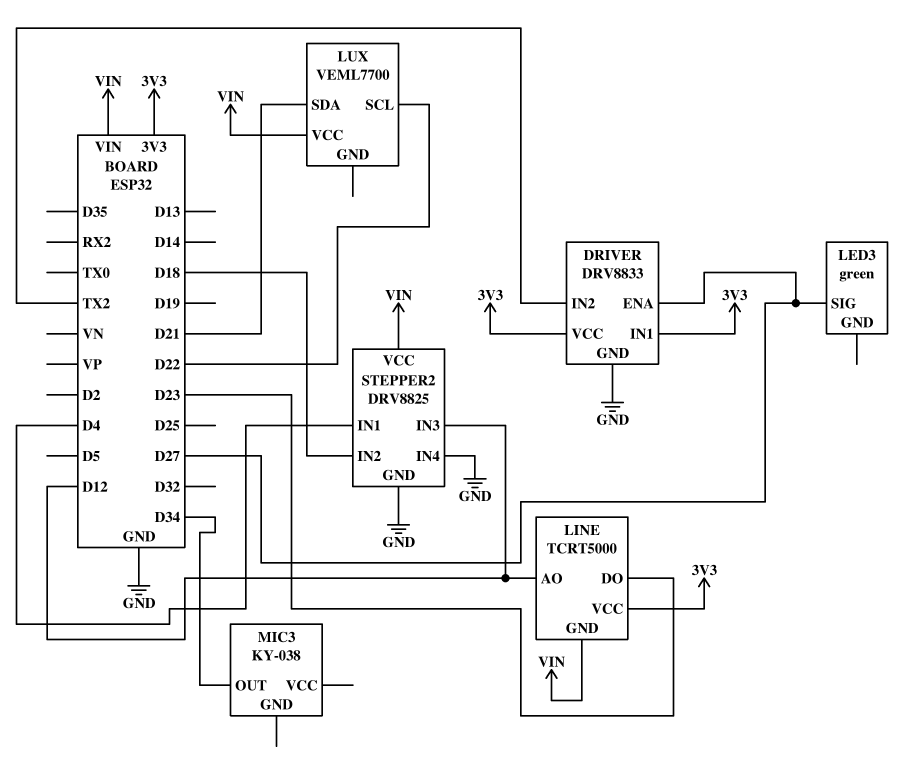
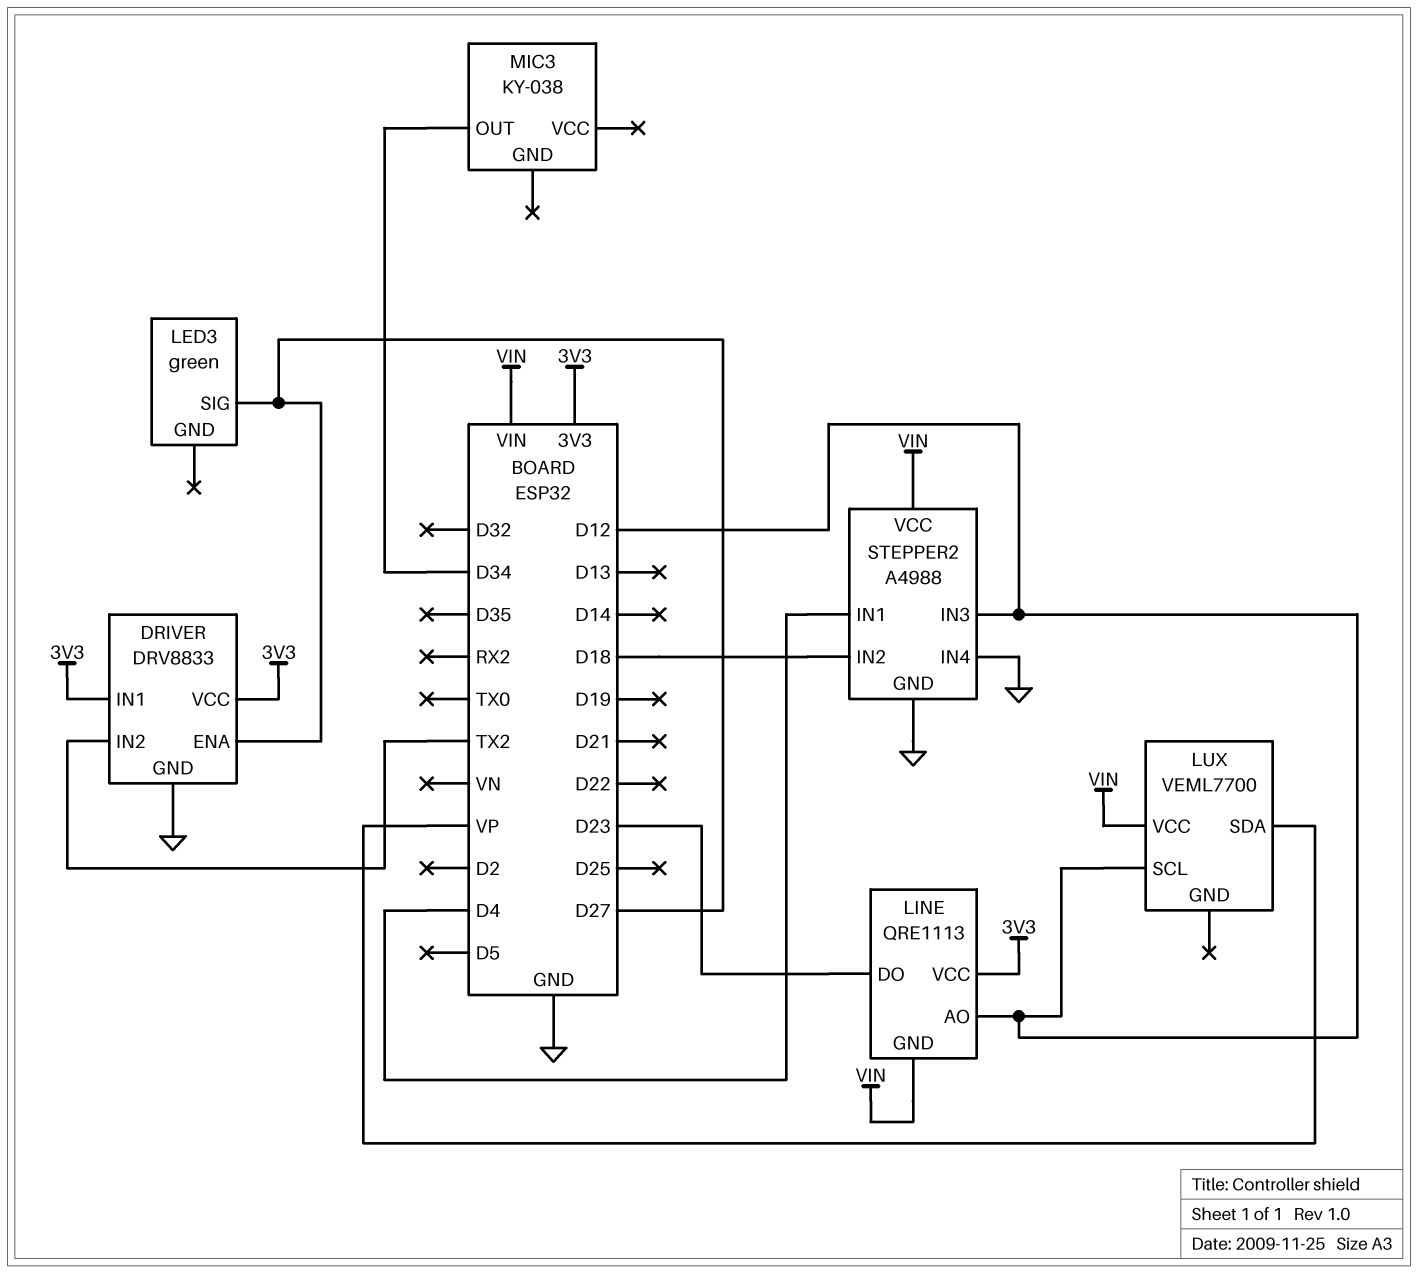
LINE: TCRT5000 -> QRE1113
LUX pin SCL: D22 -> D12
LUX pin SDA: D21 -> VP
STEPPER2: DRV8825 -> A4988

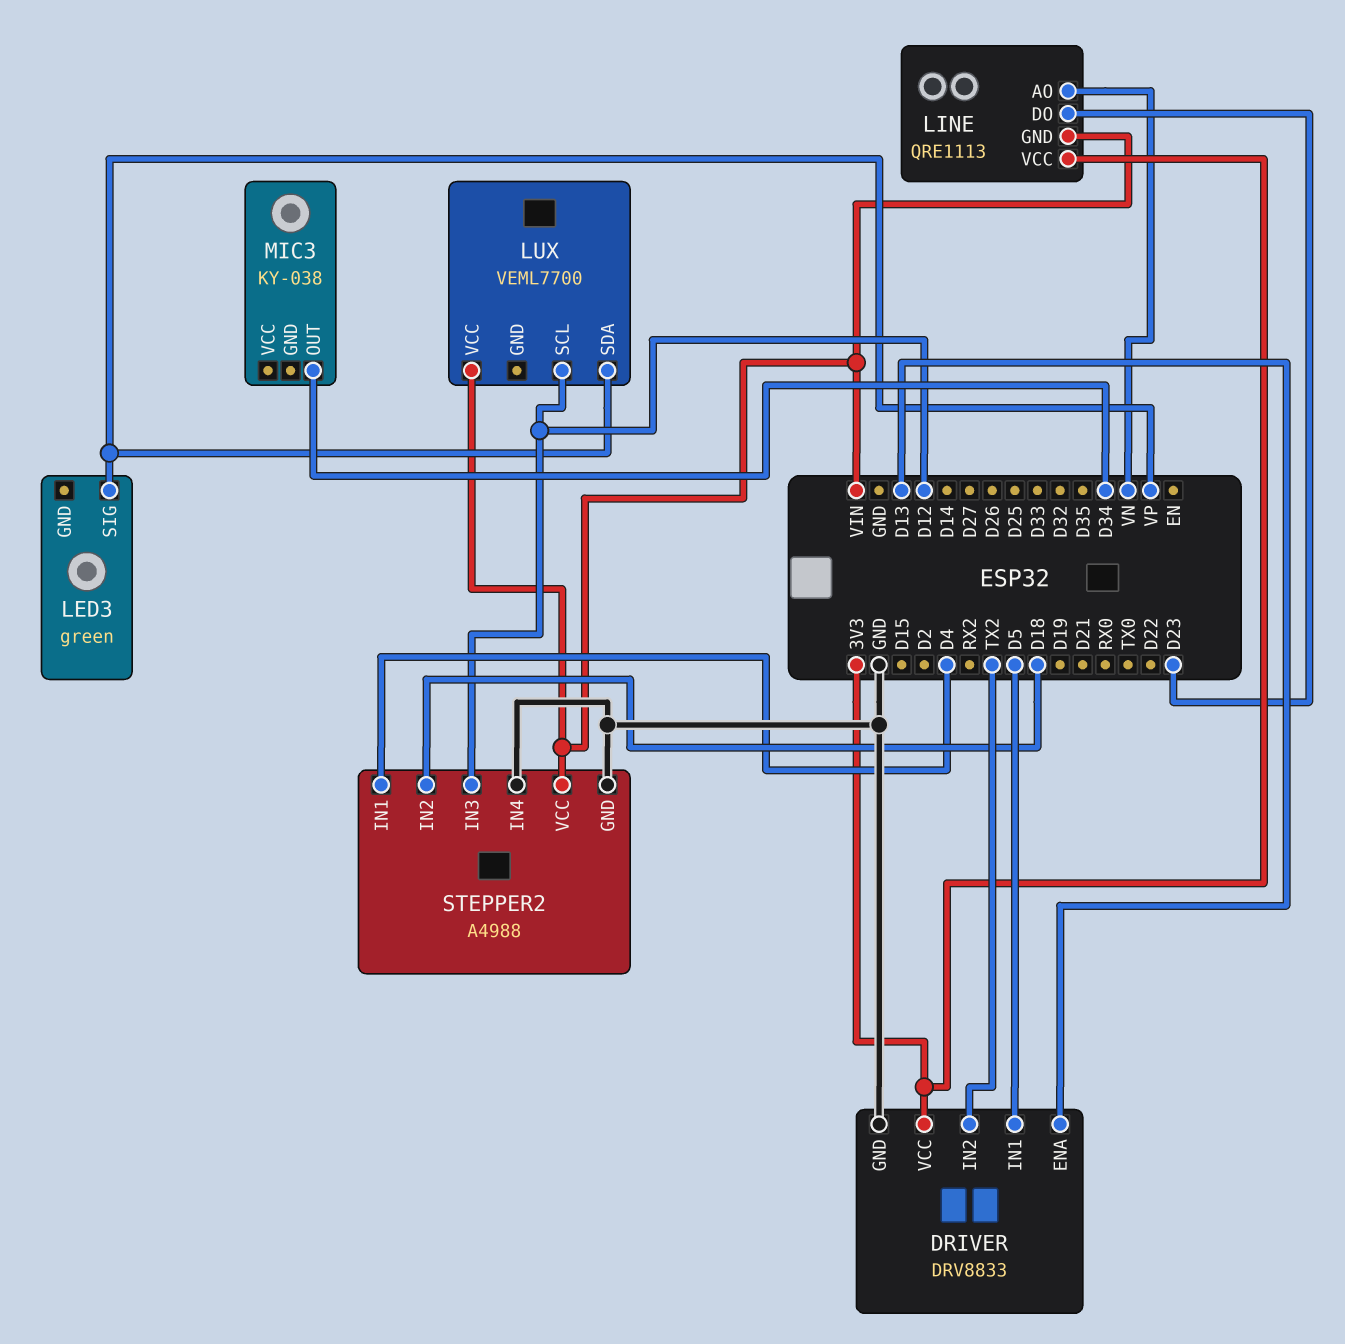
DRIVER pin ENA: D27 -> D13
DRIVER pin IN1: 3V3 -> D5
LED3 pin SIG: D27 -> VP
LINE pin AO: D12 -> VN

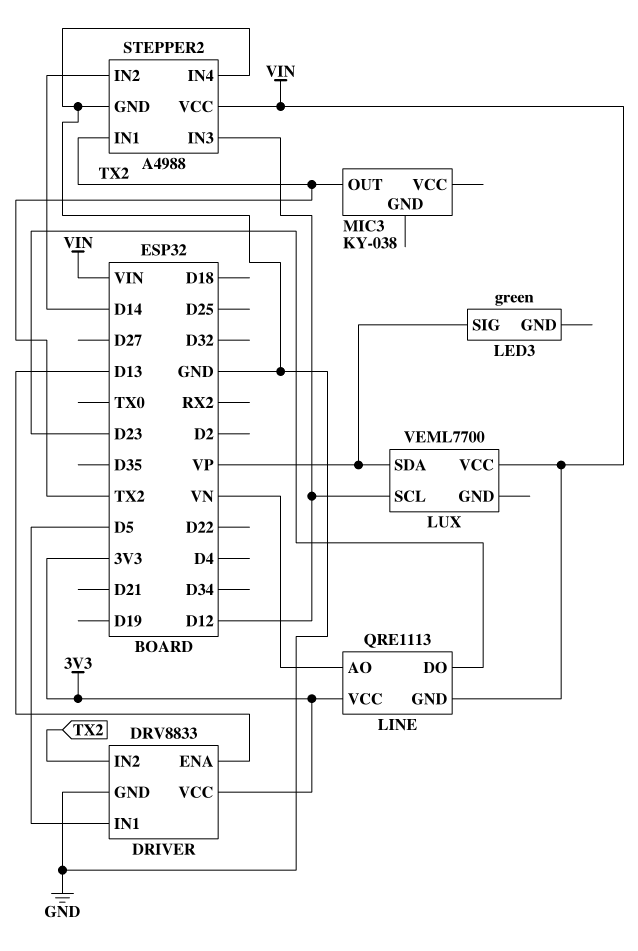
MIC3 pin OUT: D34 -> TX2
STEPPER2 pin IN1: D4 -> TX2
STEPPER2 pin IN2: D18 -> D14

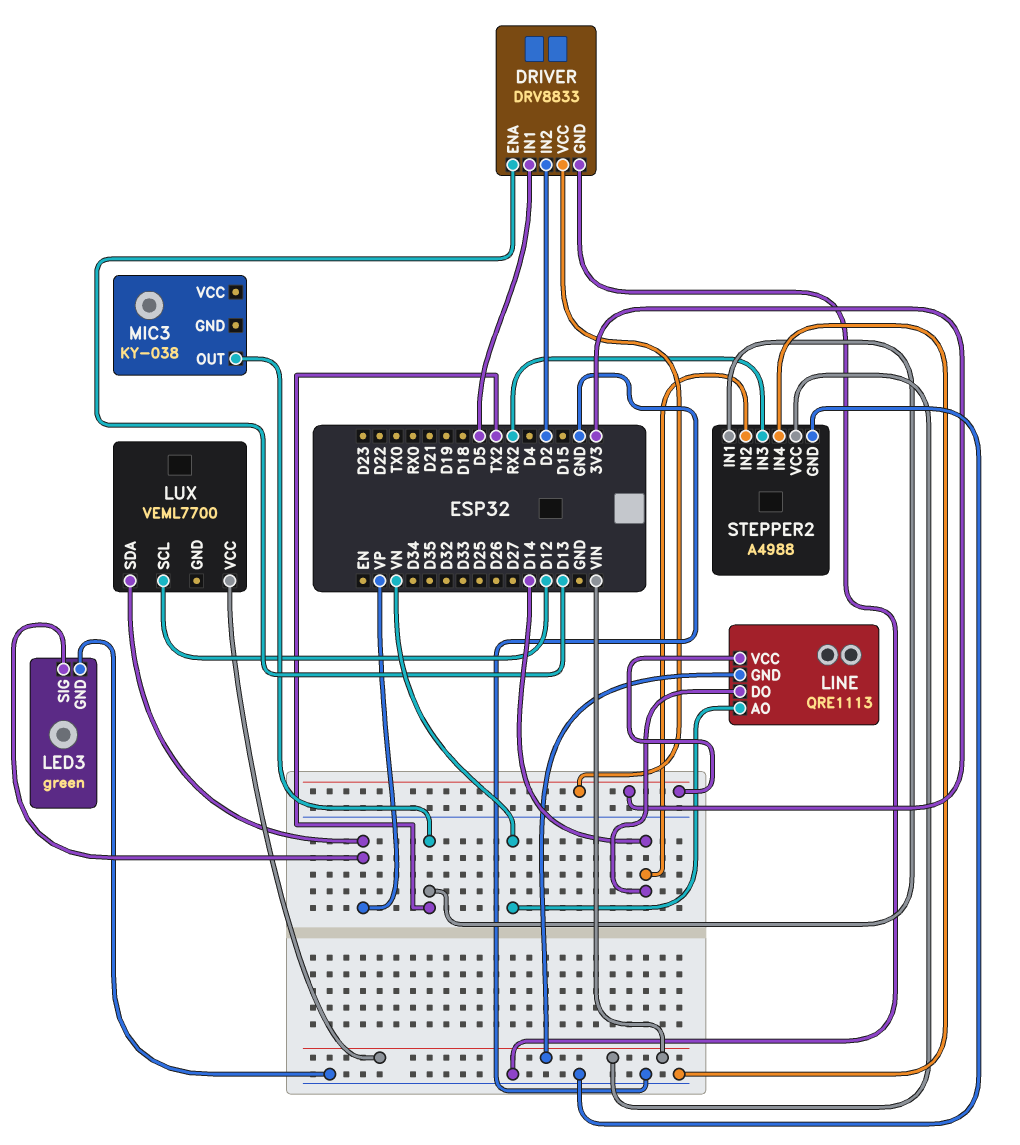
DRIVER pin IN2: TX2 -> D2
LED3 pin GND: none -> GND
LINE pin DO: D23 -> D14
STEPPER2 pin IN3: D12 -> RX2

